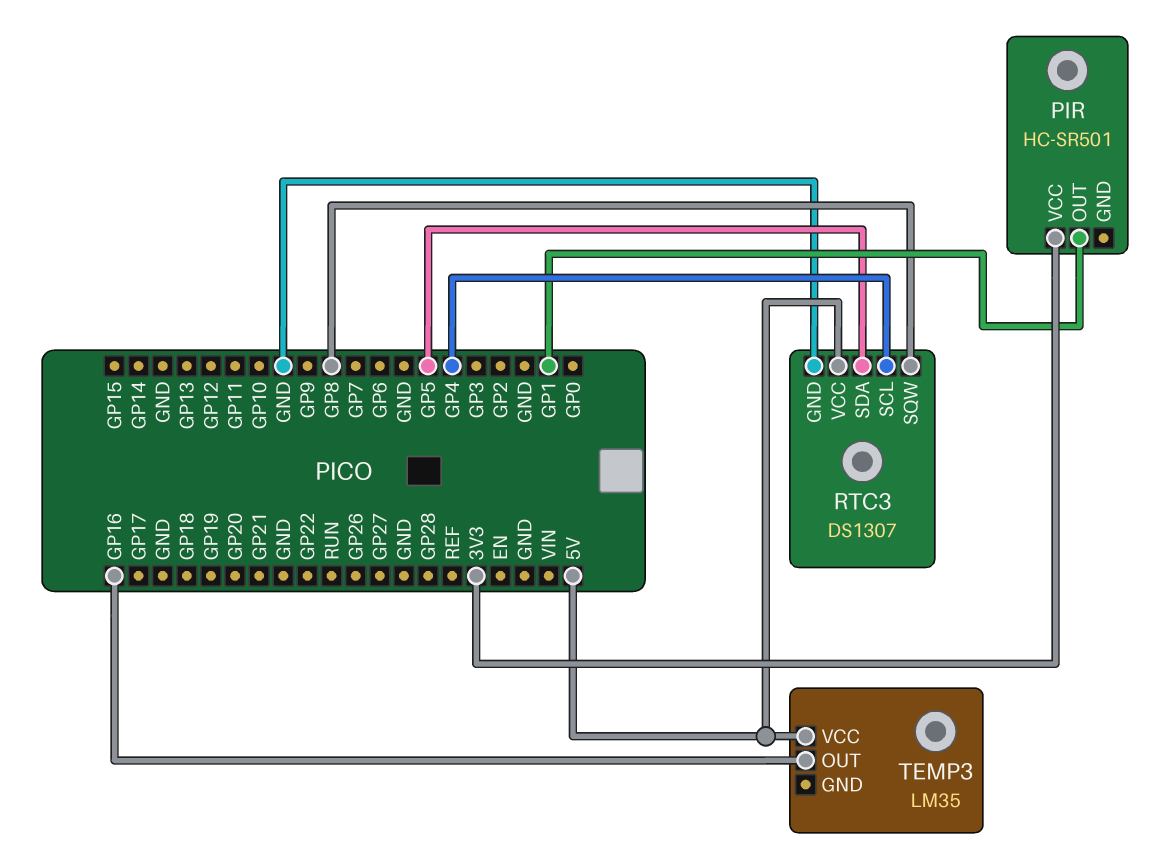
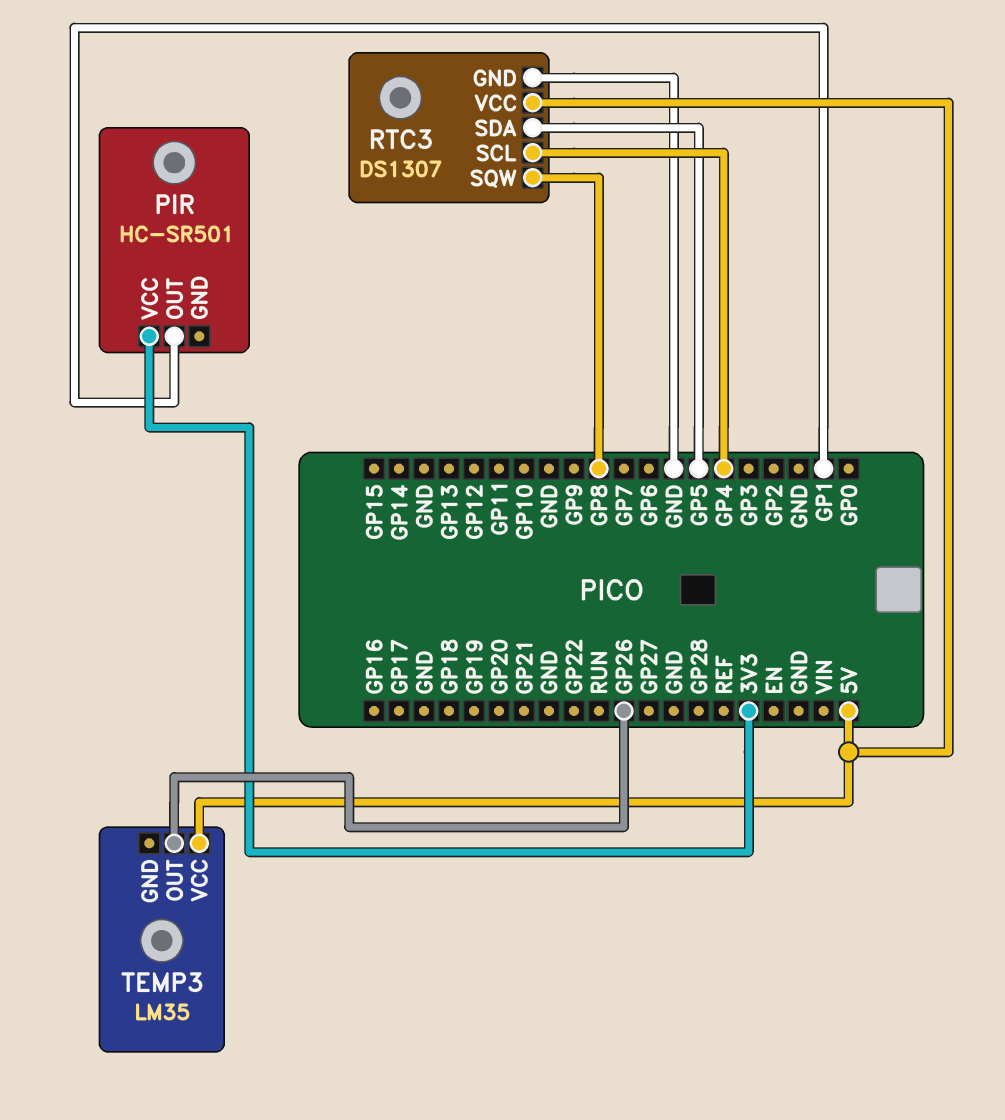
TEMP3 pin OUT: GP16 -> GP26

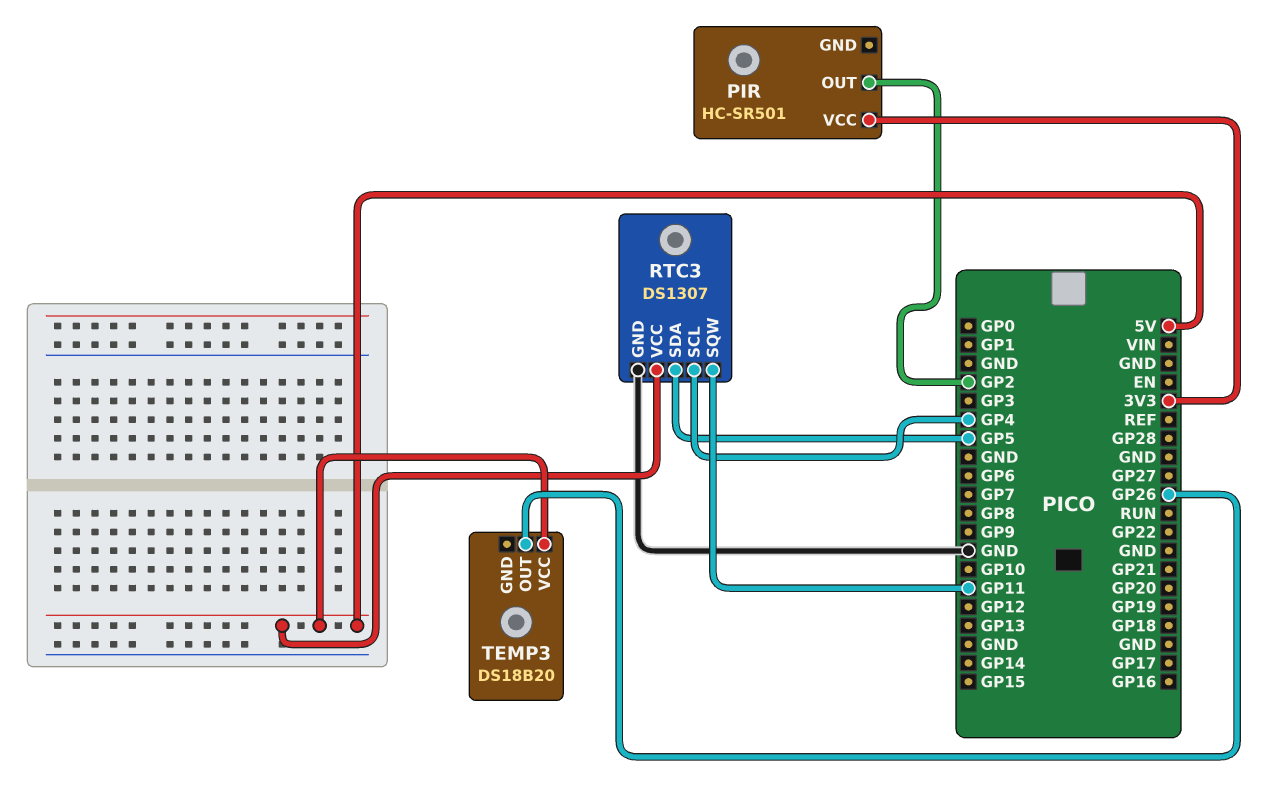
PIR pin OUT: GP1 -> GP2
RTC3 pin SQW: GP8 -> GP11
TEMP3: LM35 -> DS18B20

